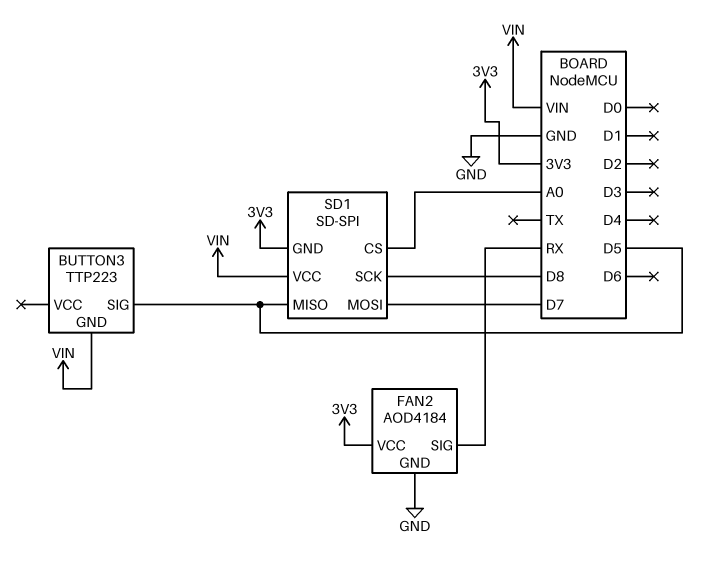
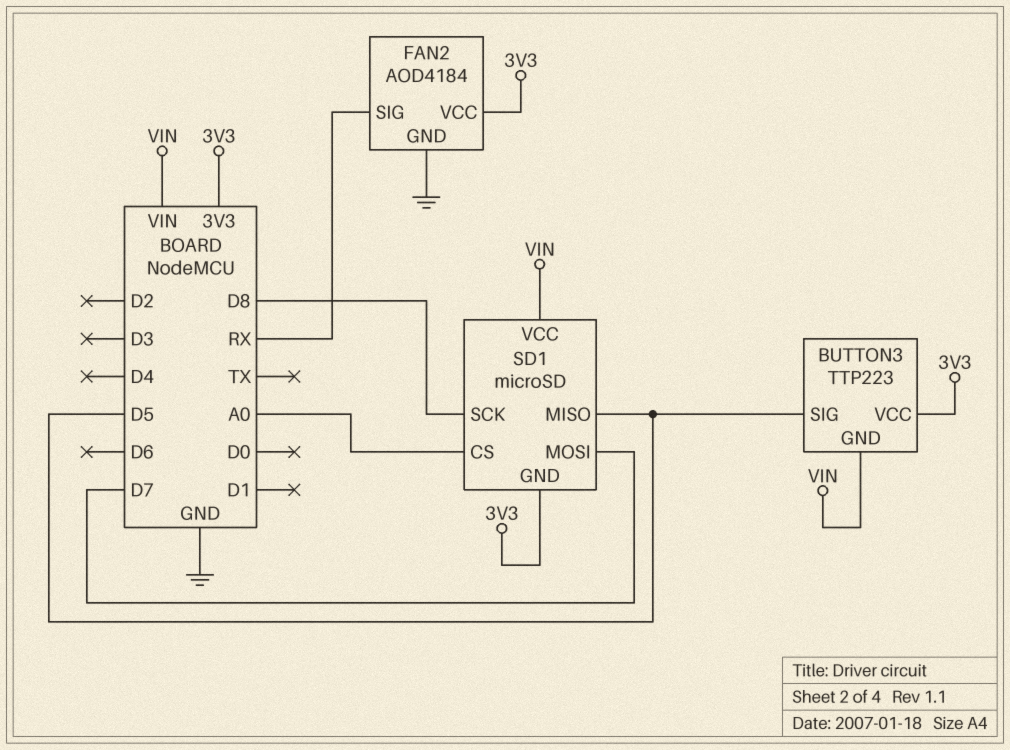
BUTTON3 pin VCC: none -> 3V3
SD1: SD-SPI -> microSD

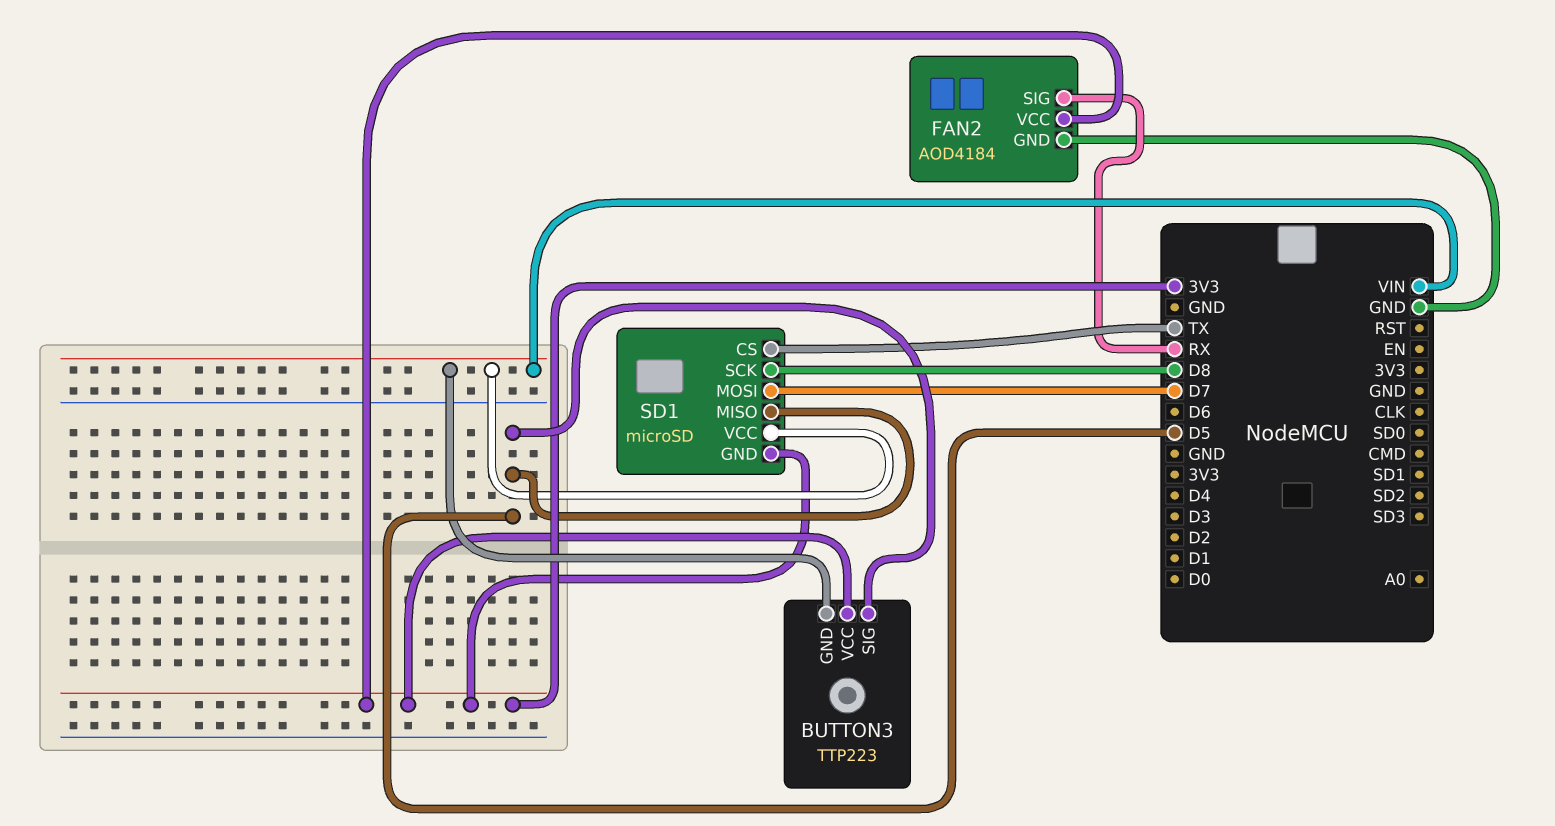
SD1 pin CS: A0 -> TX

